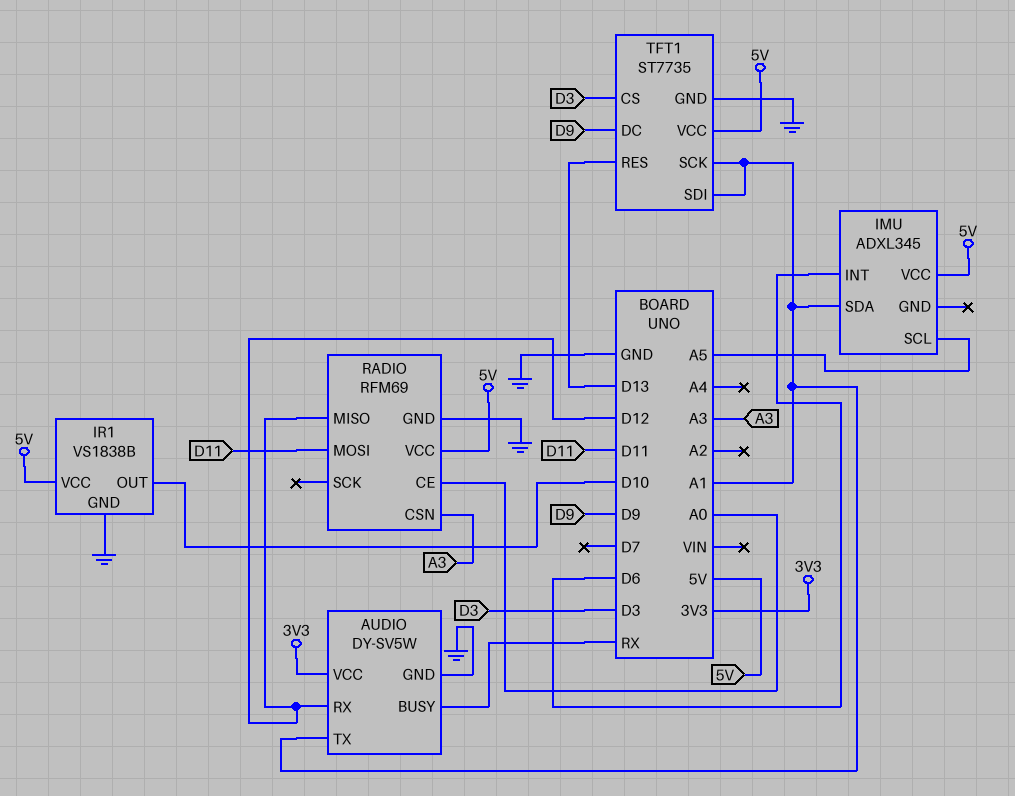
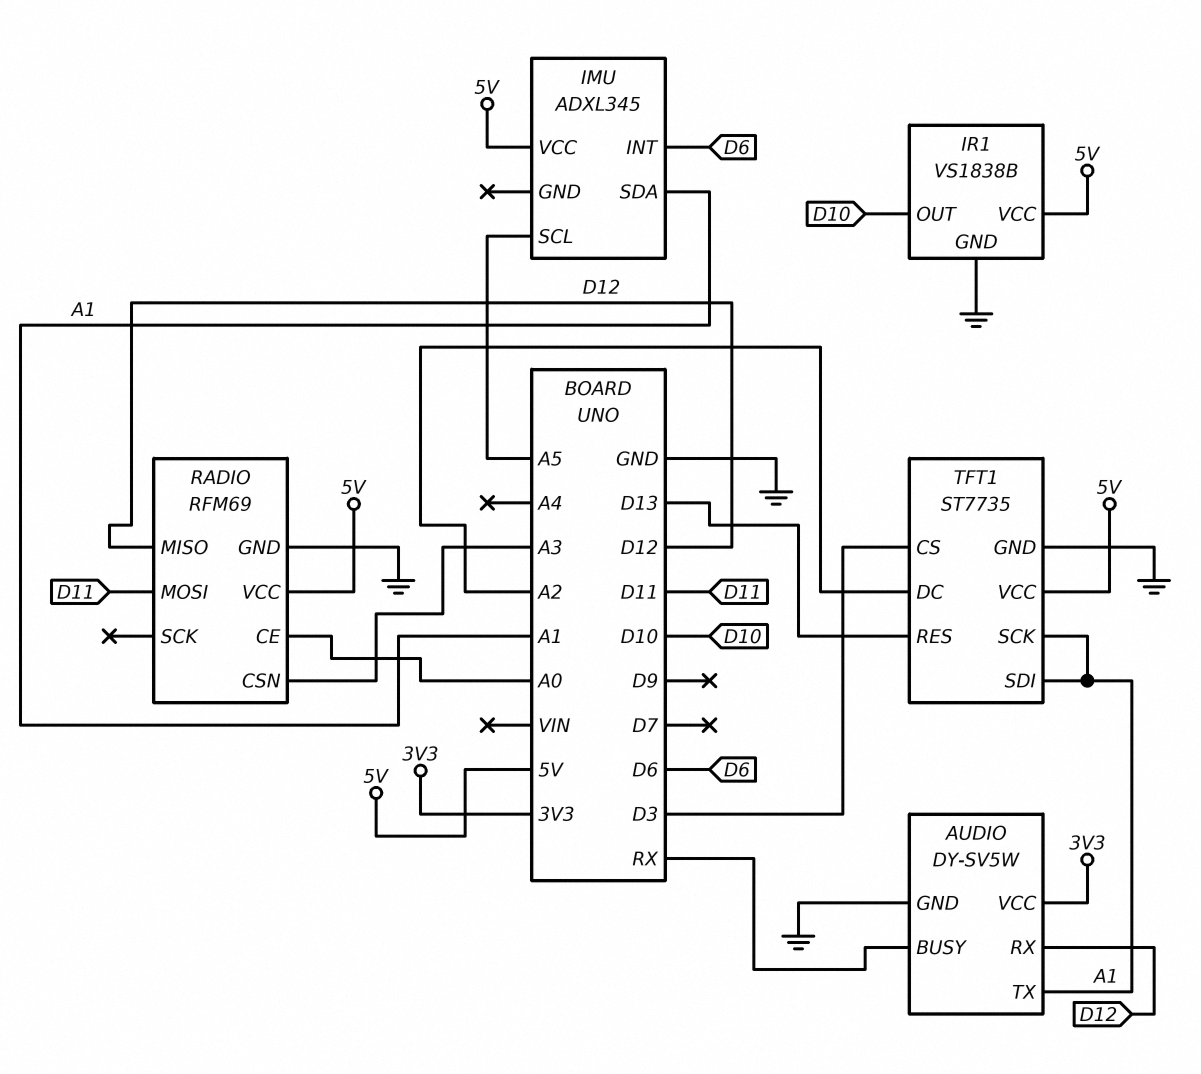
TFT1 pin DC: D9 -> A2

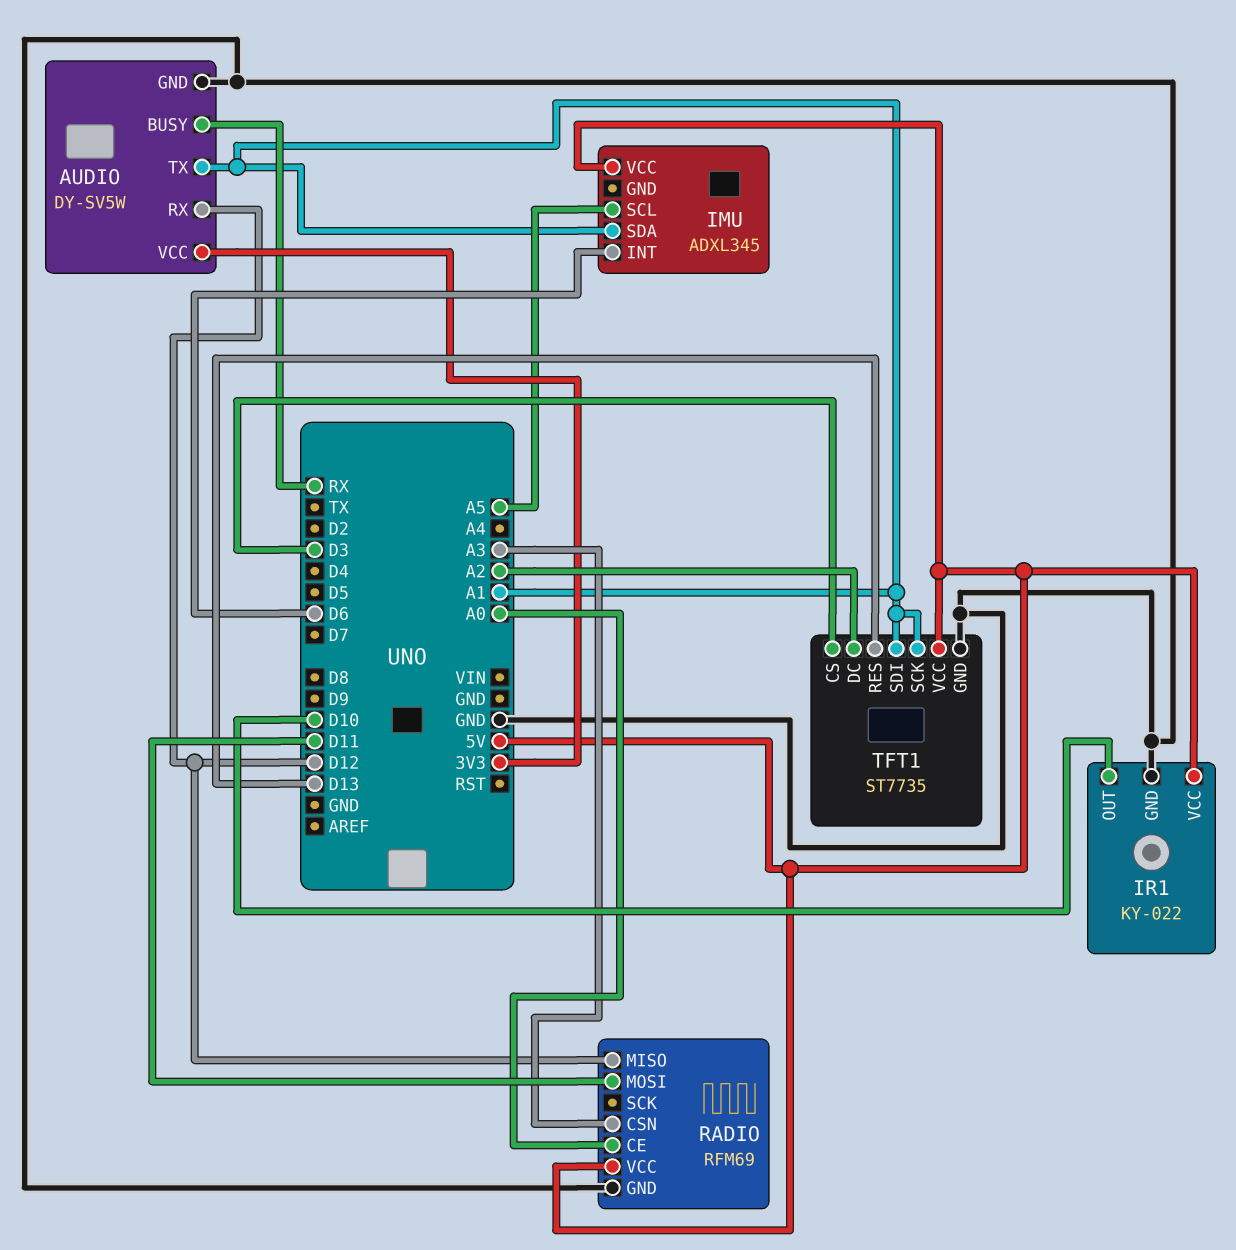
IR1: VS1838B -> KY-022

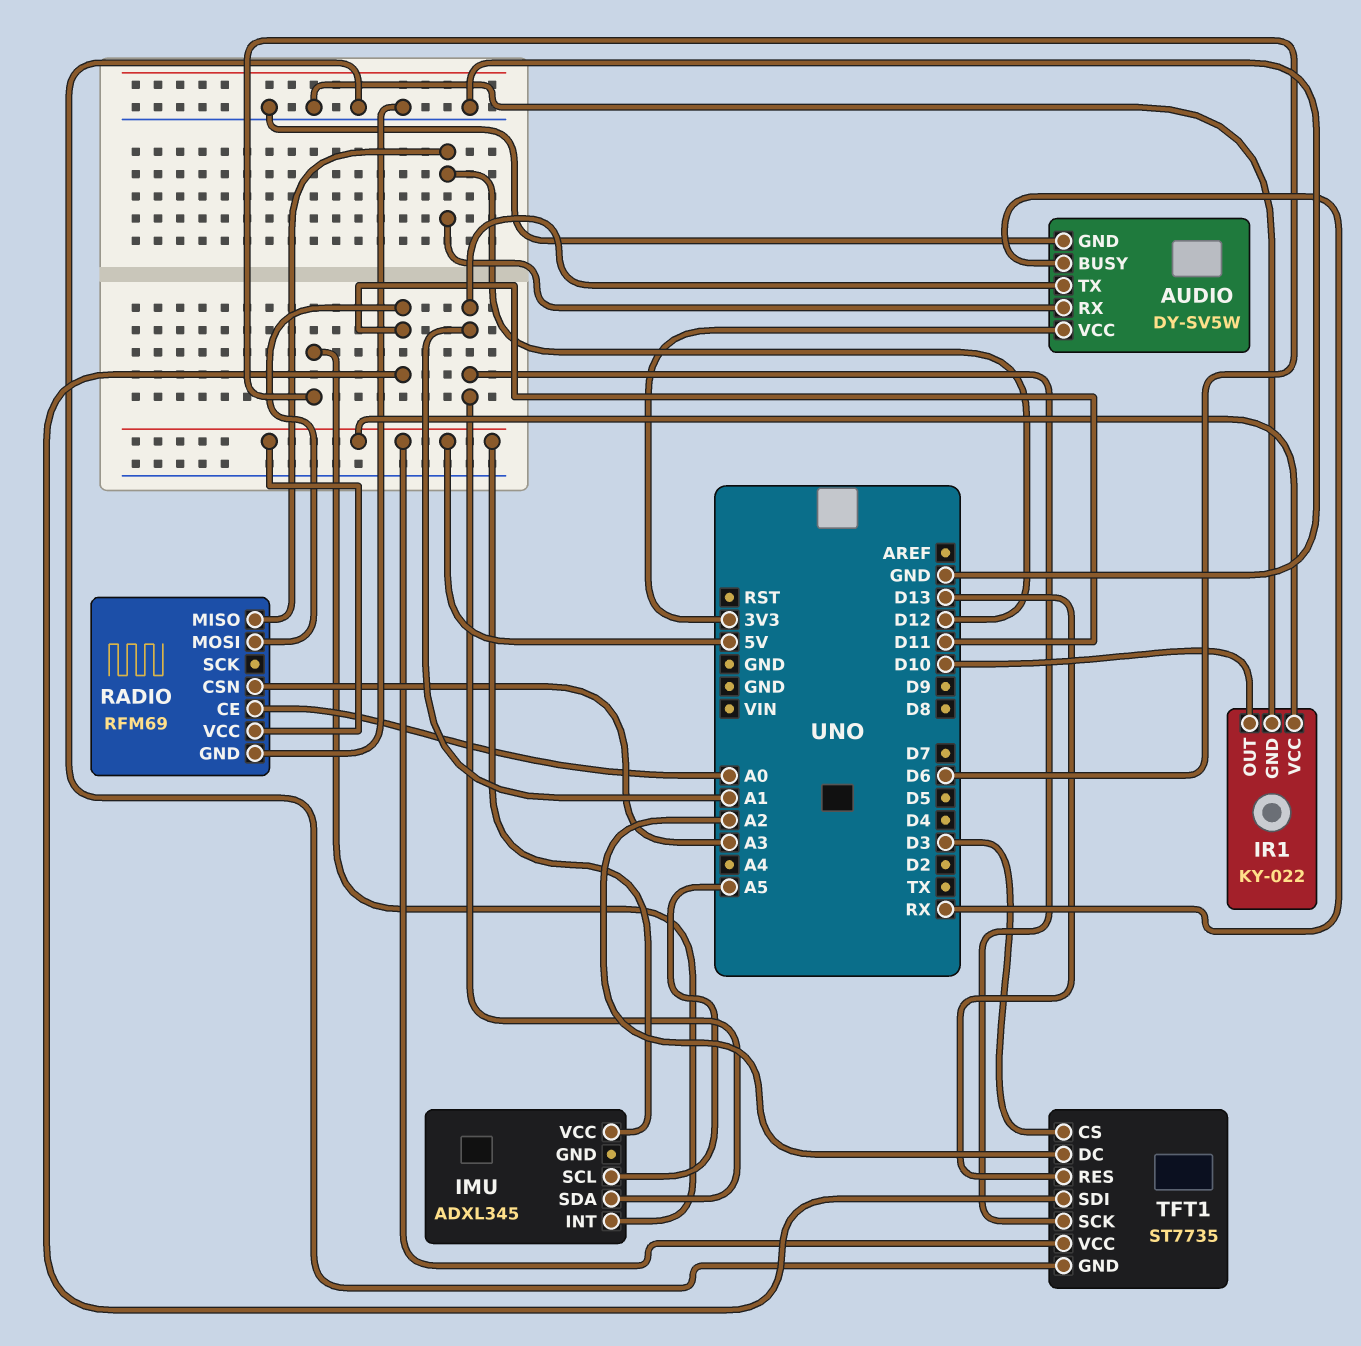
TFT1 pin SDI: A1 -> D11

